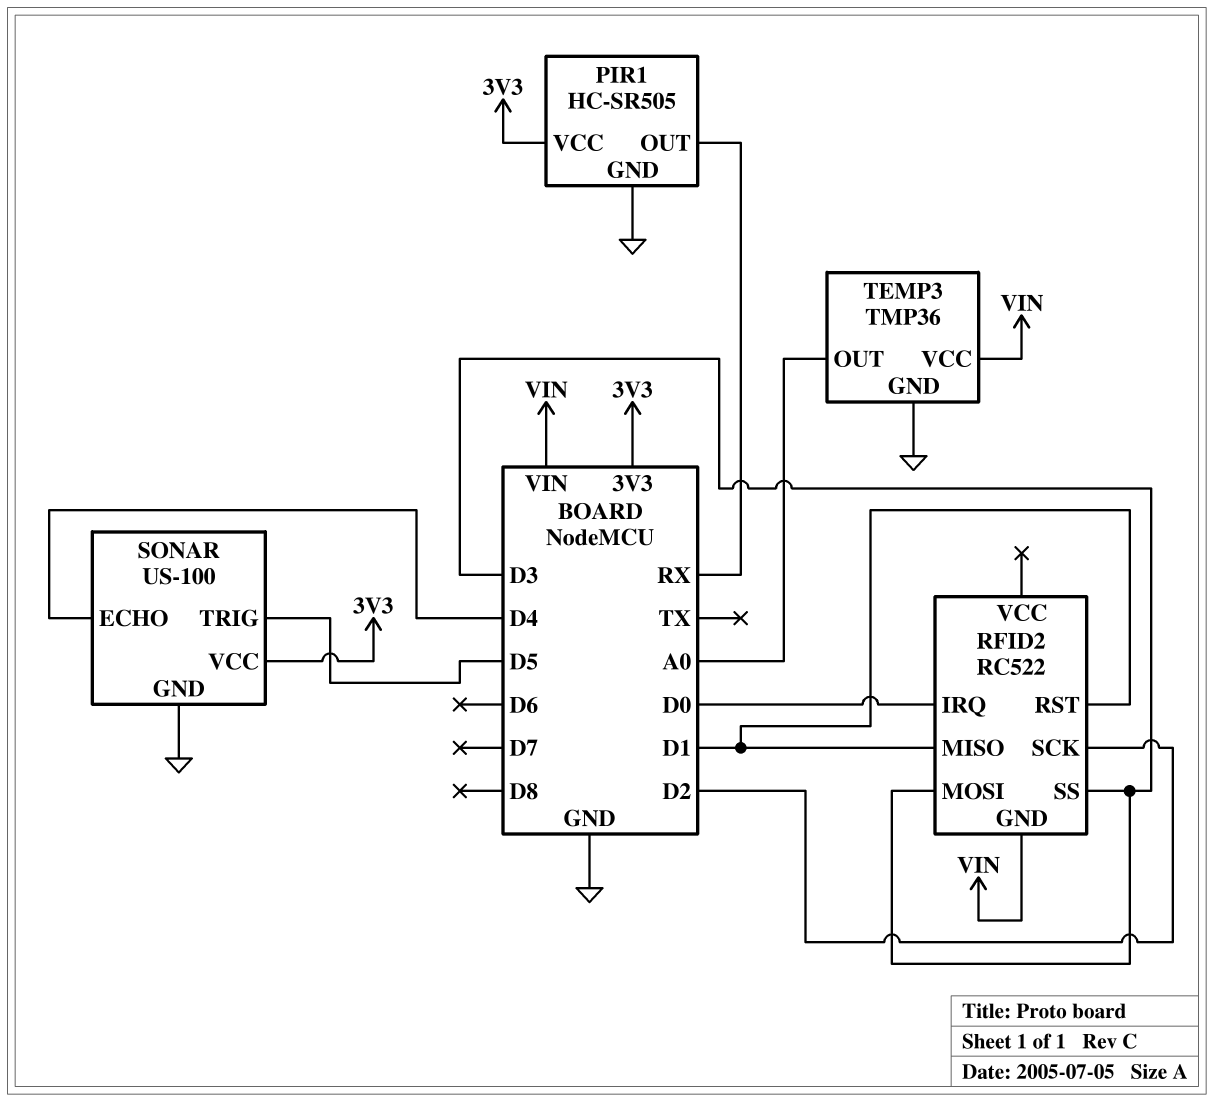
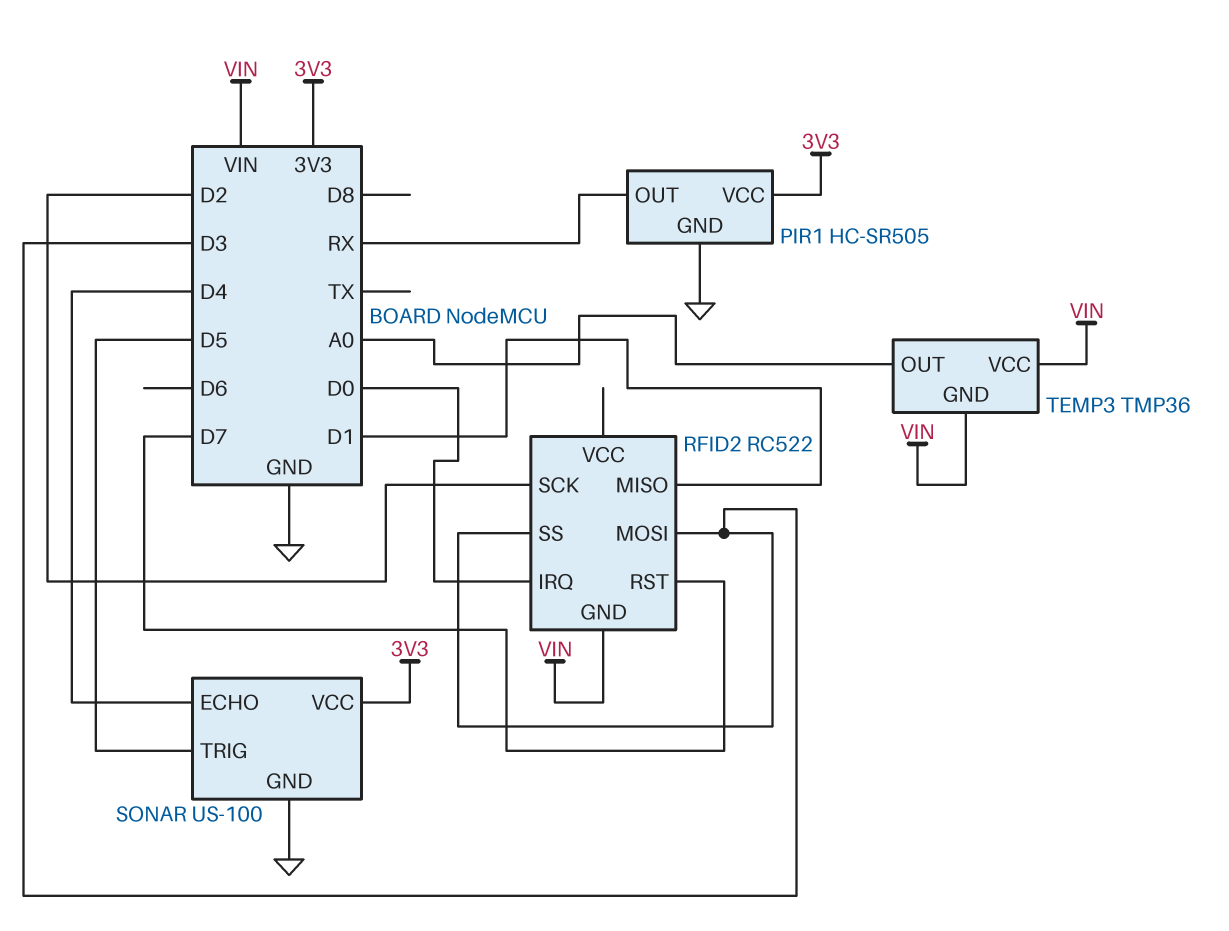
RFID2 pin RST: D1 -> D7
TEMP3 pin GND: GND -> VIN

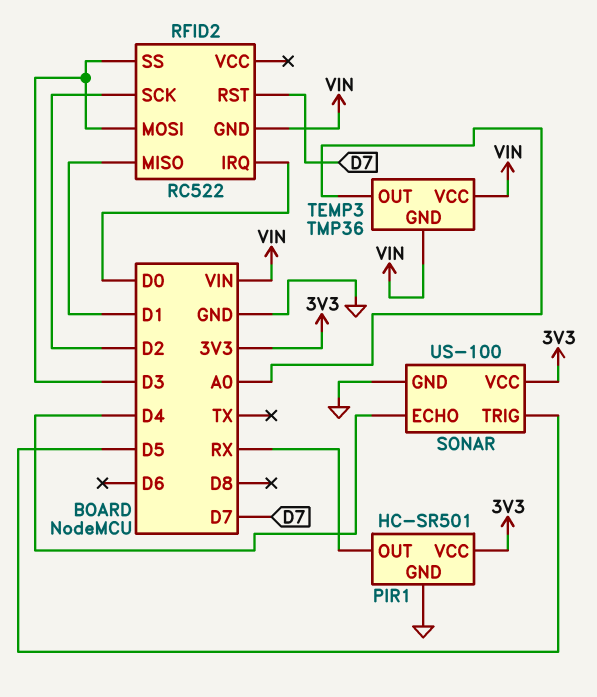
PIR1: HC-SR505 -> HC-SR501

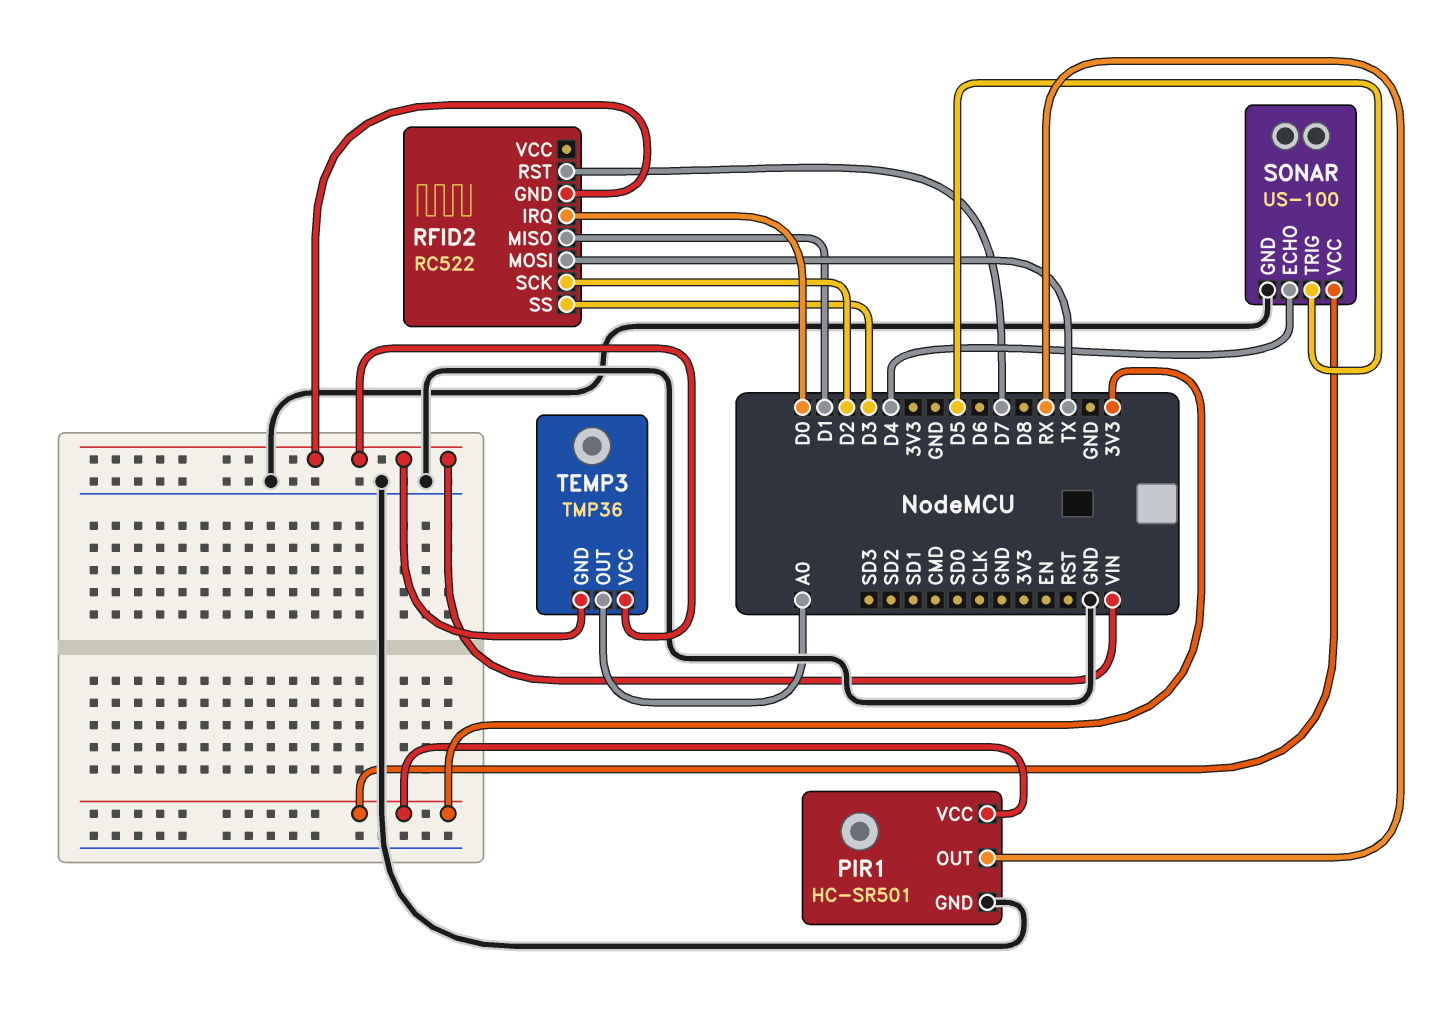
RFID2 pin MOSI: D3 -> TX

